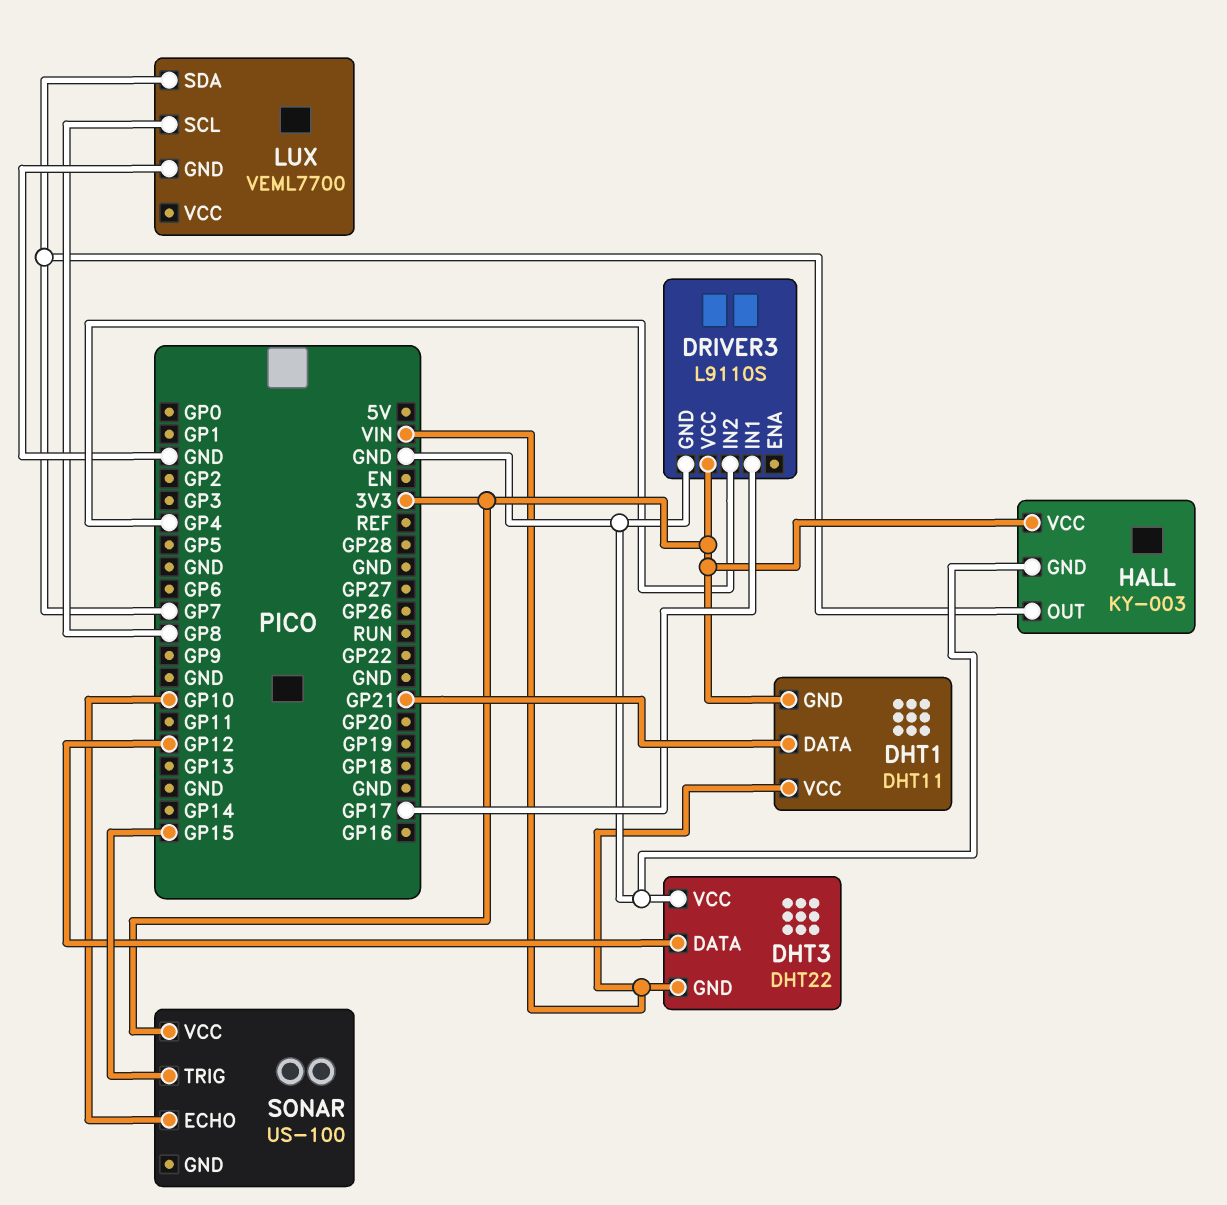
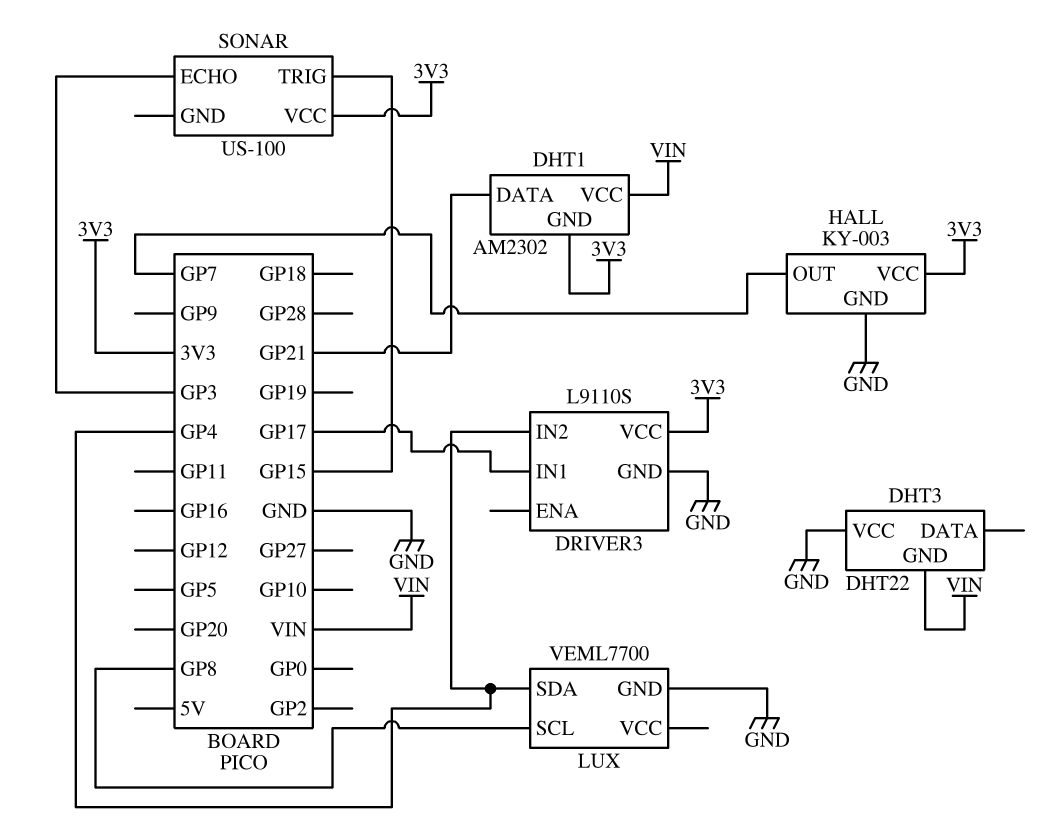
DHT1: DHT11 -> AM2302
DHT3 pin DATA: GP12 -> none
LUX pin SDA: GP7 -> GP4
SONAR pin ECHO: GP10 -> GP3

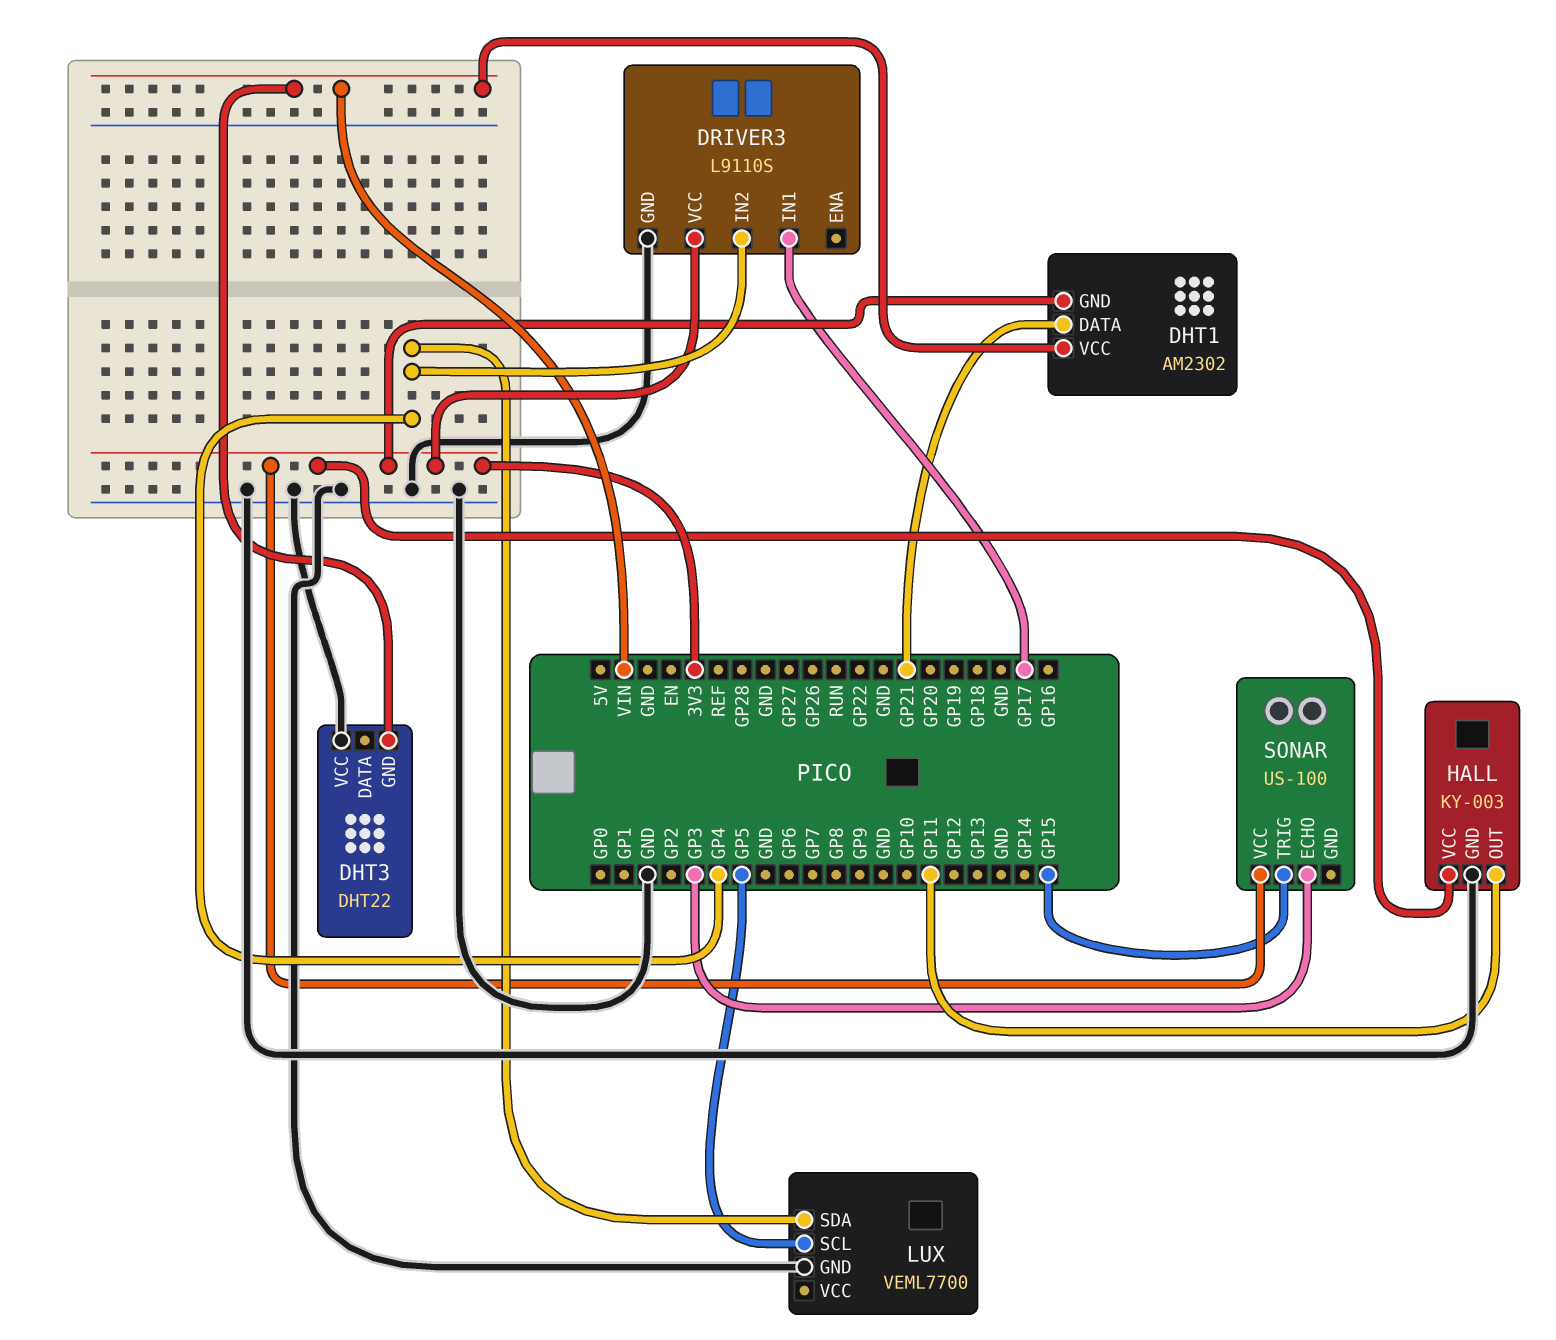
HALL pin OUT: GP7 -> GP11
LUX pin SCL: GP8 -> GP5

